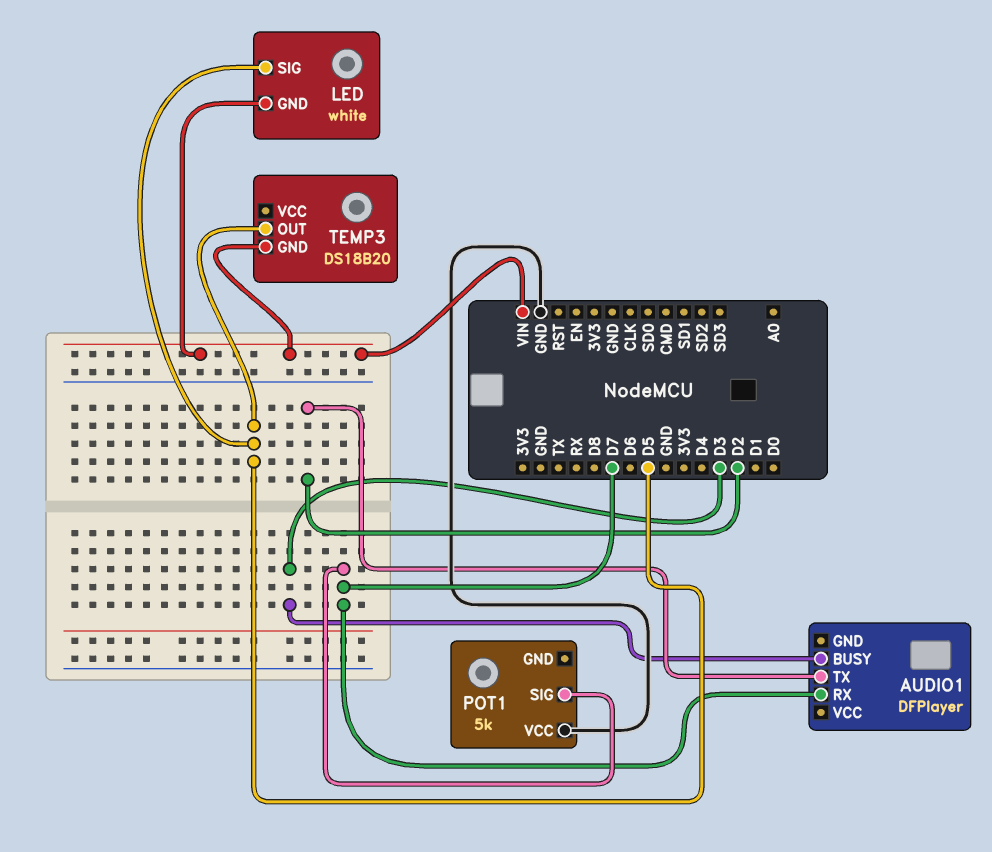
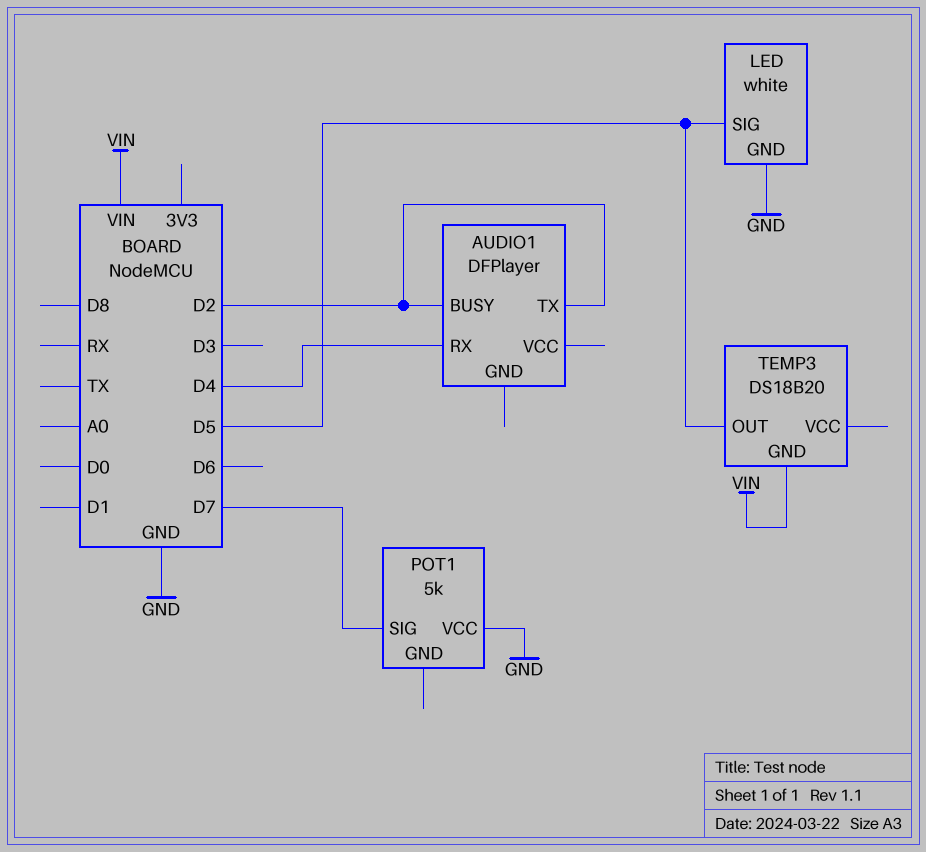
AUDIO1 pin BUSY: D3 -> D2
AUDIO1 pin RX: D7 -> D4
LED pin GND: VIN -> GND

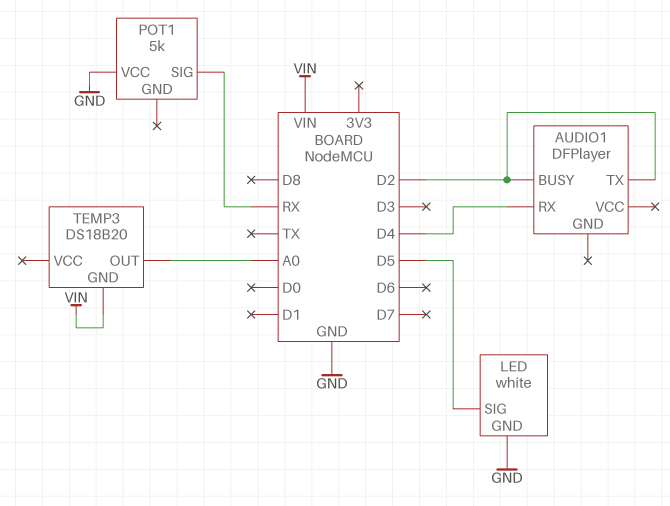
POT1 pin SIG: D7 -> RX
TEMP3 pin OUT: D5 -> A0

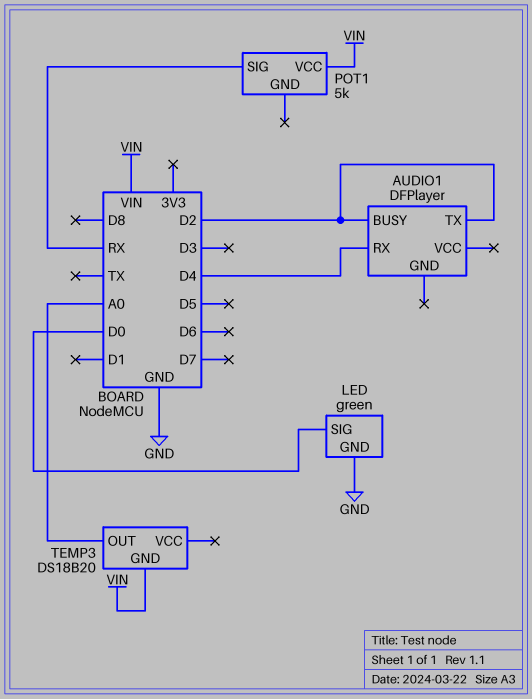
LED: white -> green
LED pin SIG: D5 -> D0
POT1 pin VCC: GND -> VIN

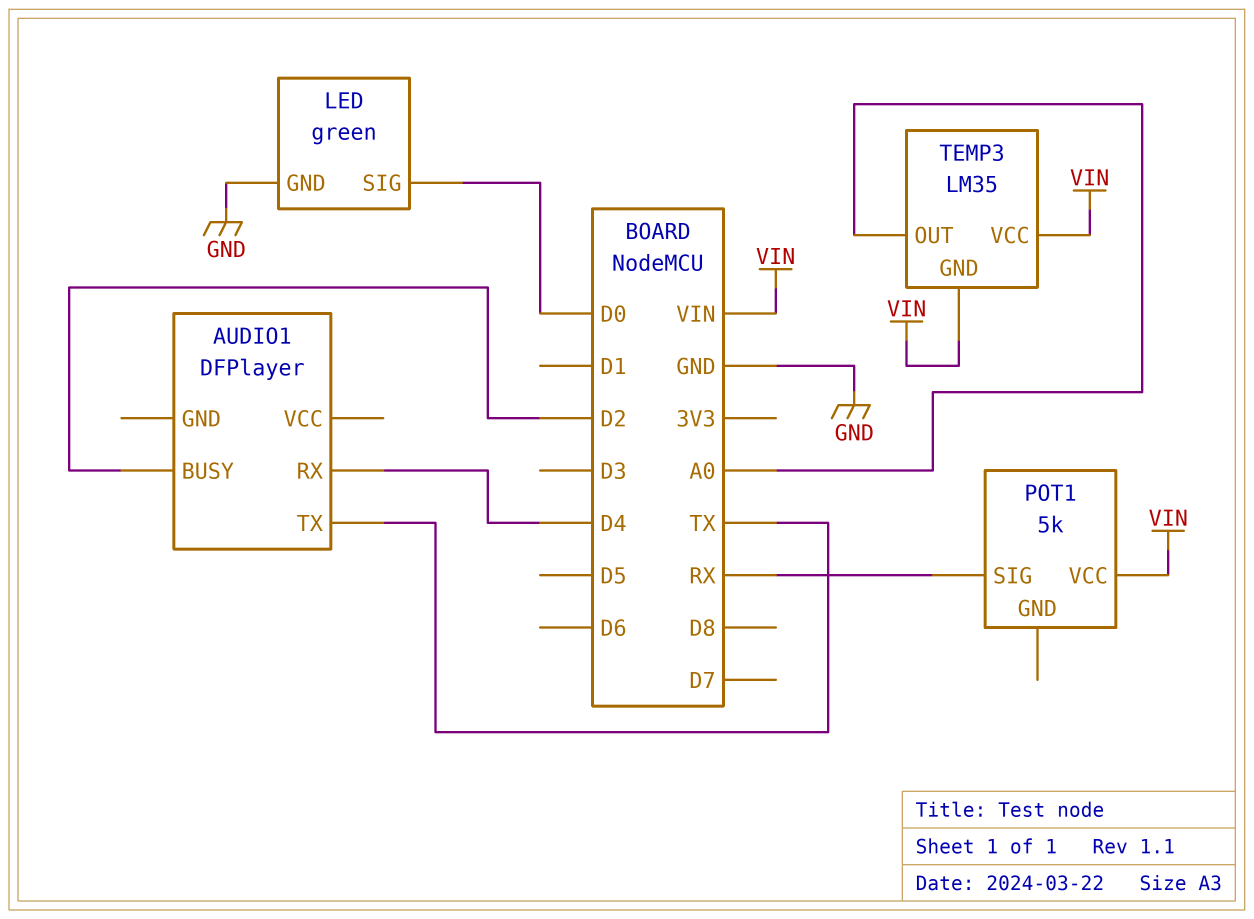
AUDIO1 pin TX: D2 -> TX
TEMP3: DS18B20 -> LM35
TEMP3 pin VCC: none -> VIN

